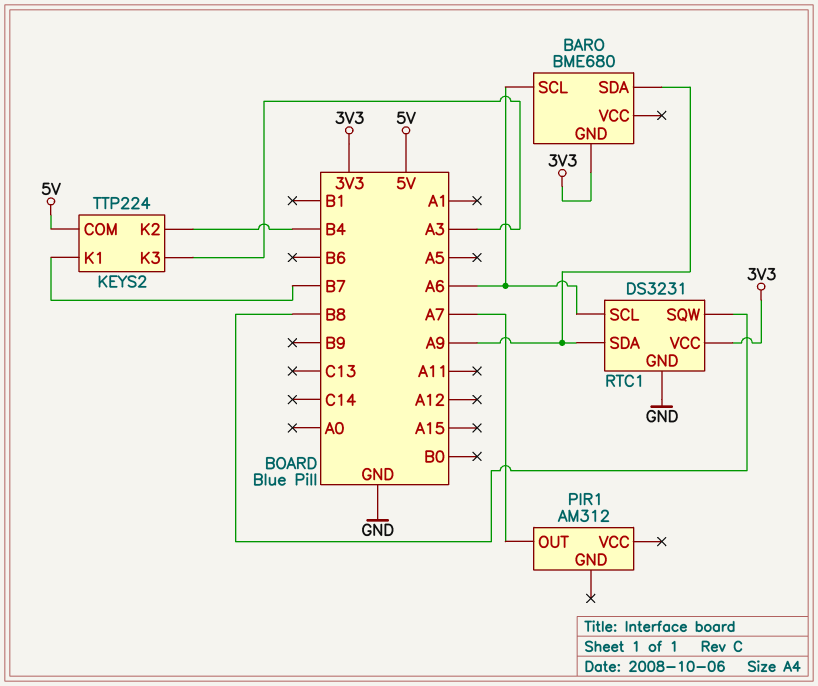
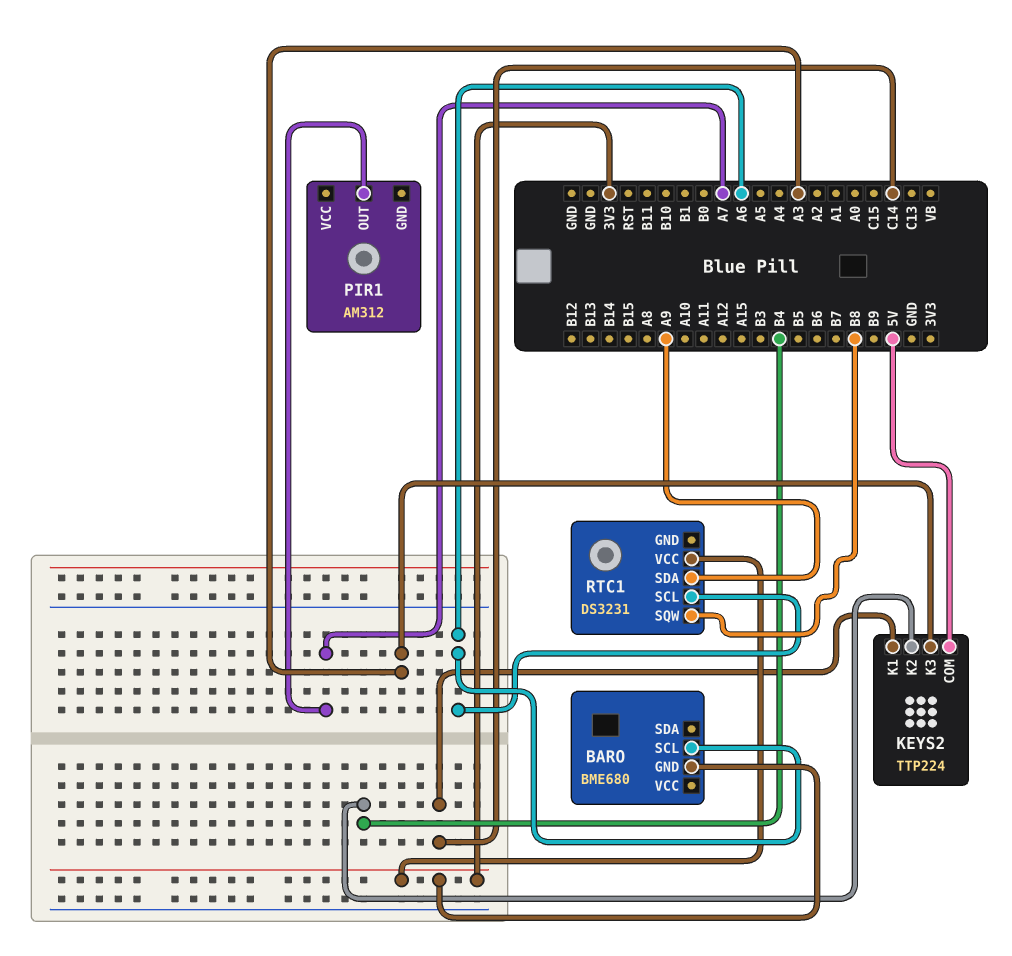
BARO pin SDA: A9 -> none
KEYS2 pin K1: B7 -> C14
RTC1 pin GND: GND -> none

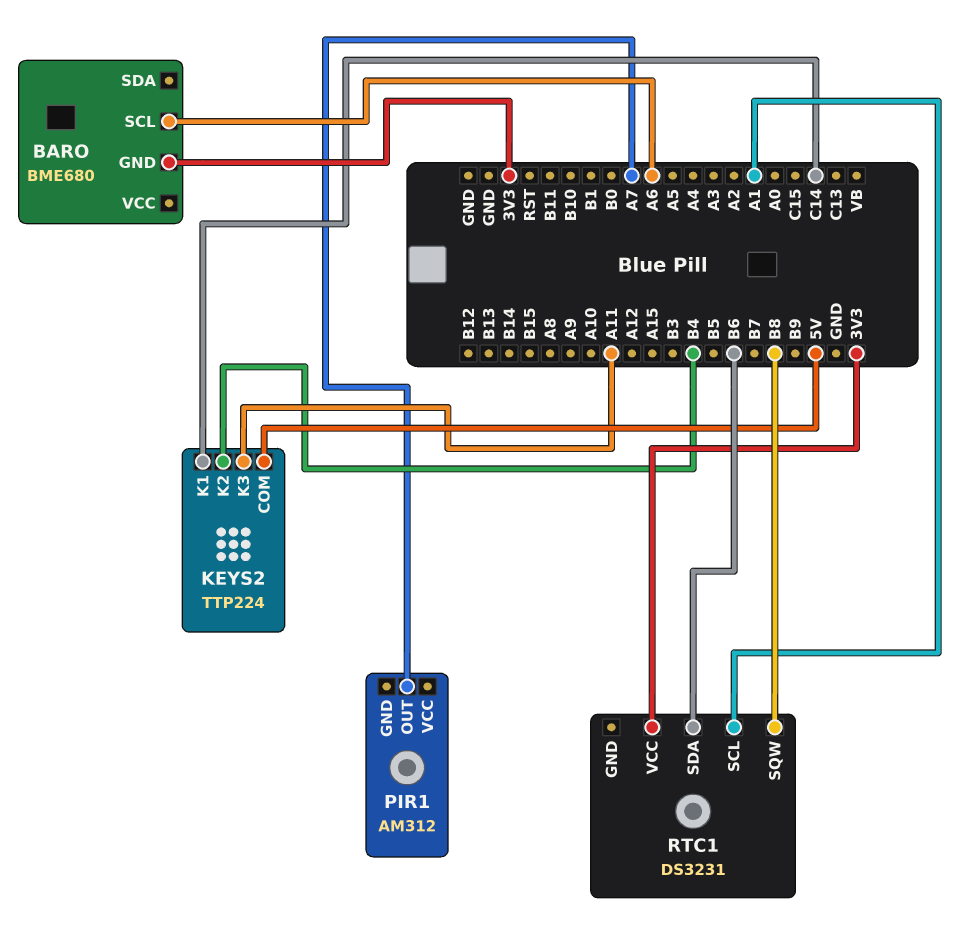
KEYS2 pin K3: A3 -> A11
RTC1 pin SCL: A6 -> A1
RTC1 pin SDA: A9 -> B6

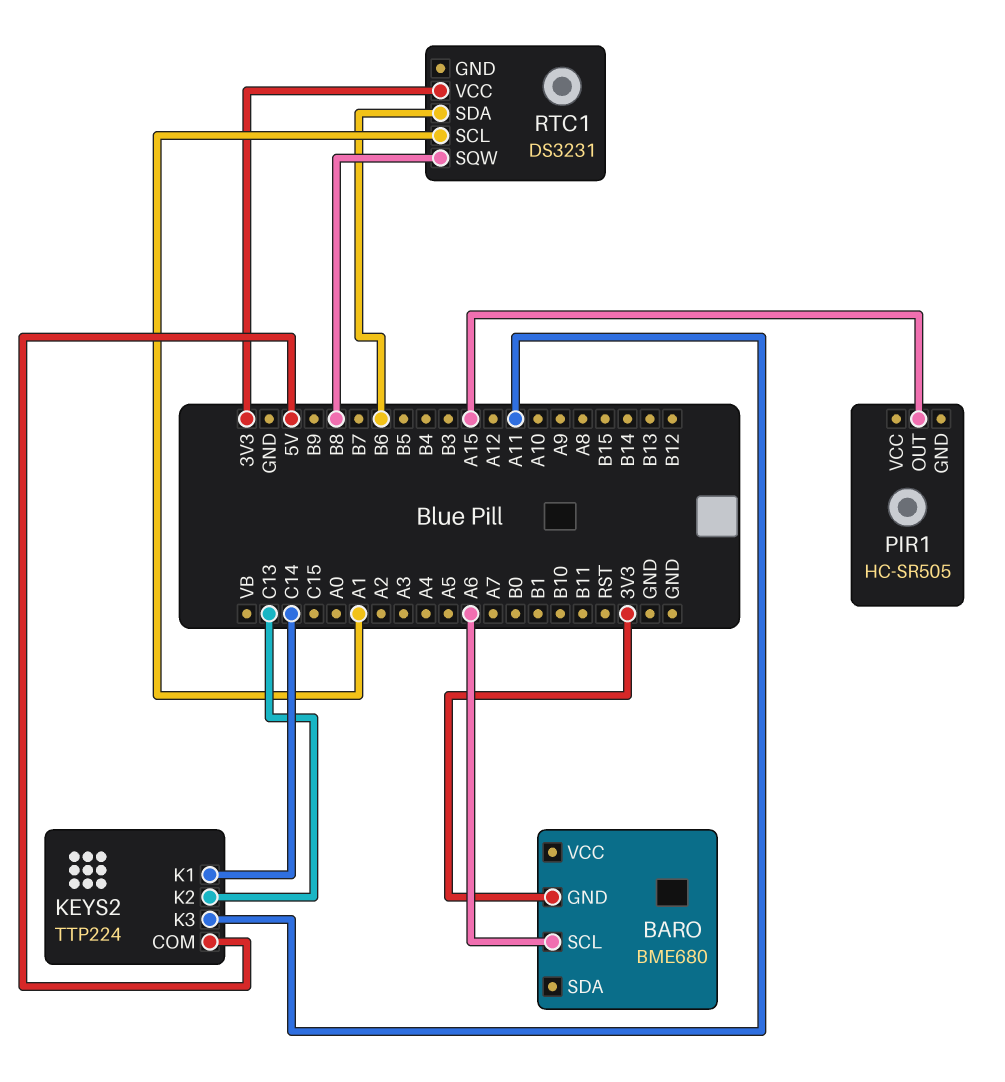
KEYS2 pin K2: B4 -> C13
PIR1: AM312 -> HC-SR505
PIR1 pin OUT: A7 -> A15

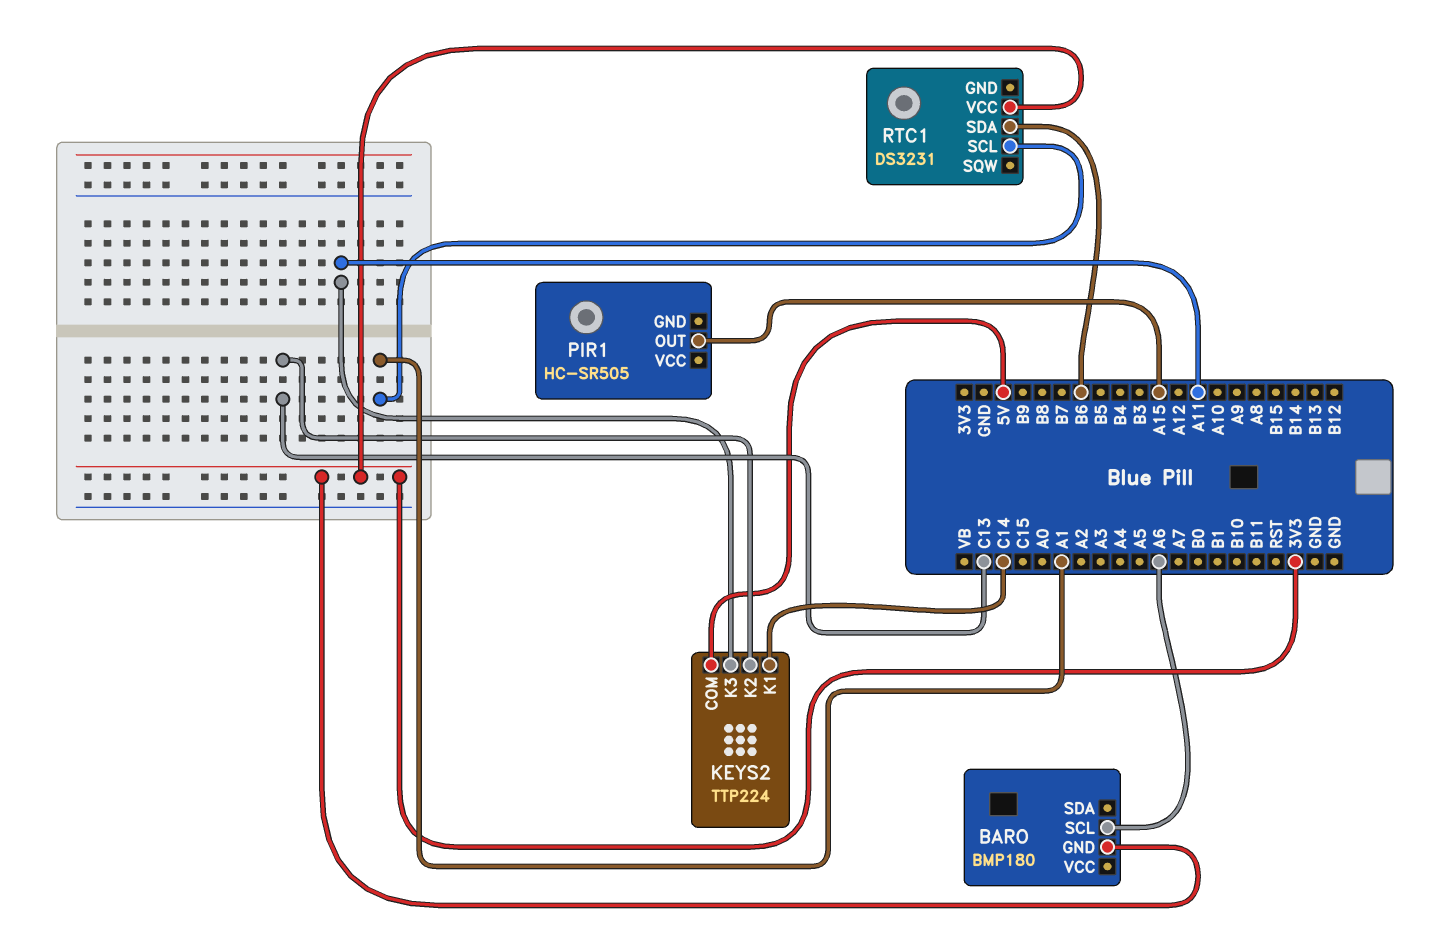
BARO: BME680 -> BMP180
RTC1 pin SQW: B8 -> none

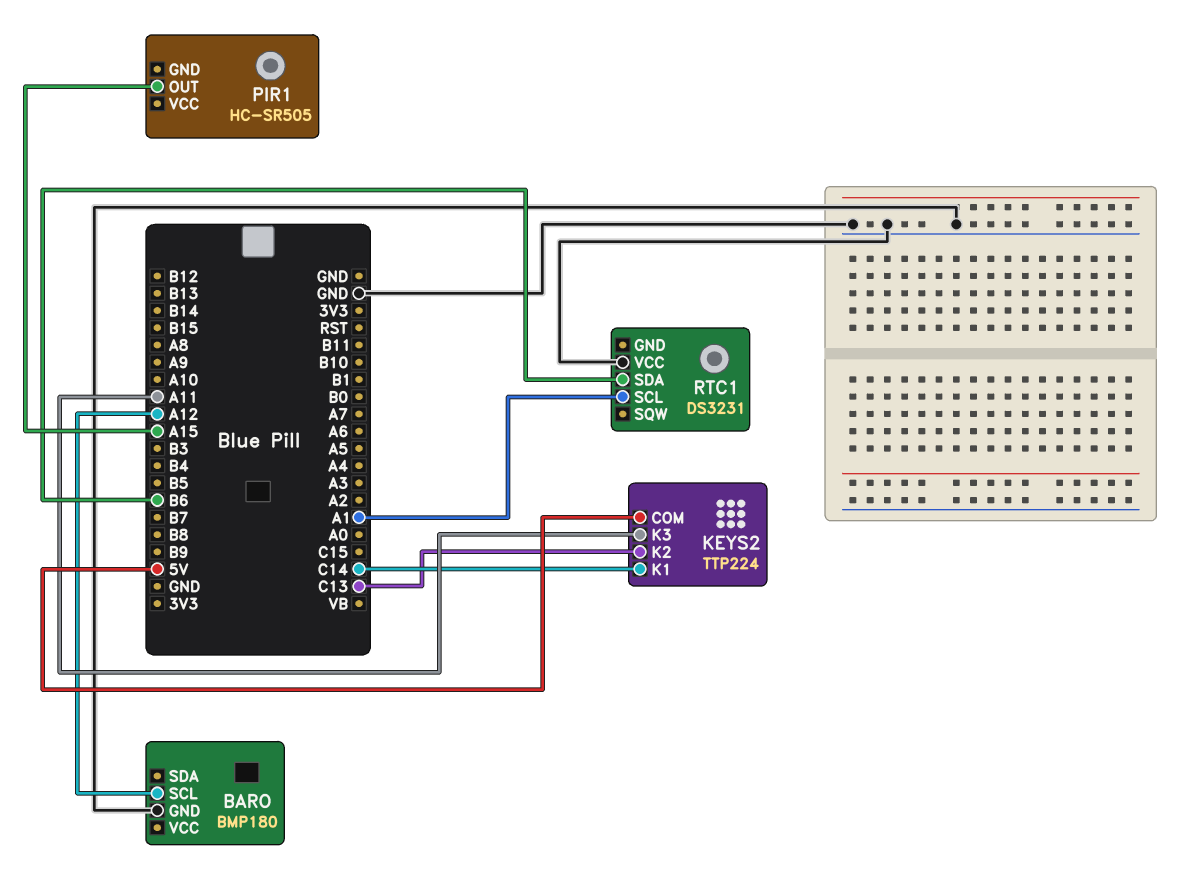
BARO pin GND: 3V3 -> GND
BARO pin SCL: A6 -> A12
RTC1 pin VCC: 3V3 -> GND

